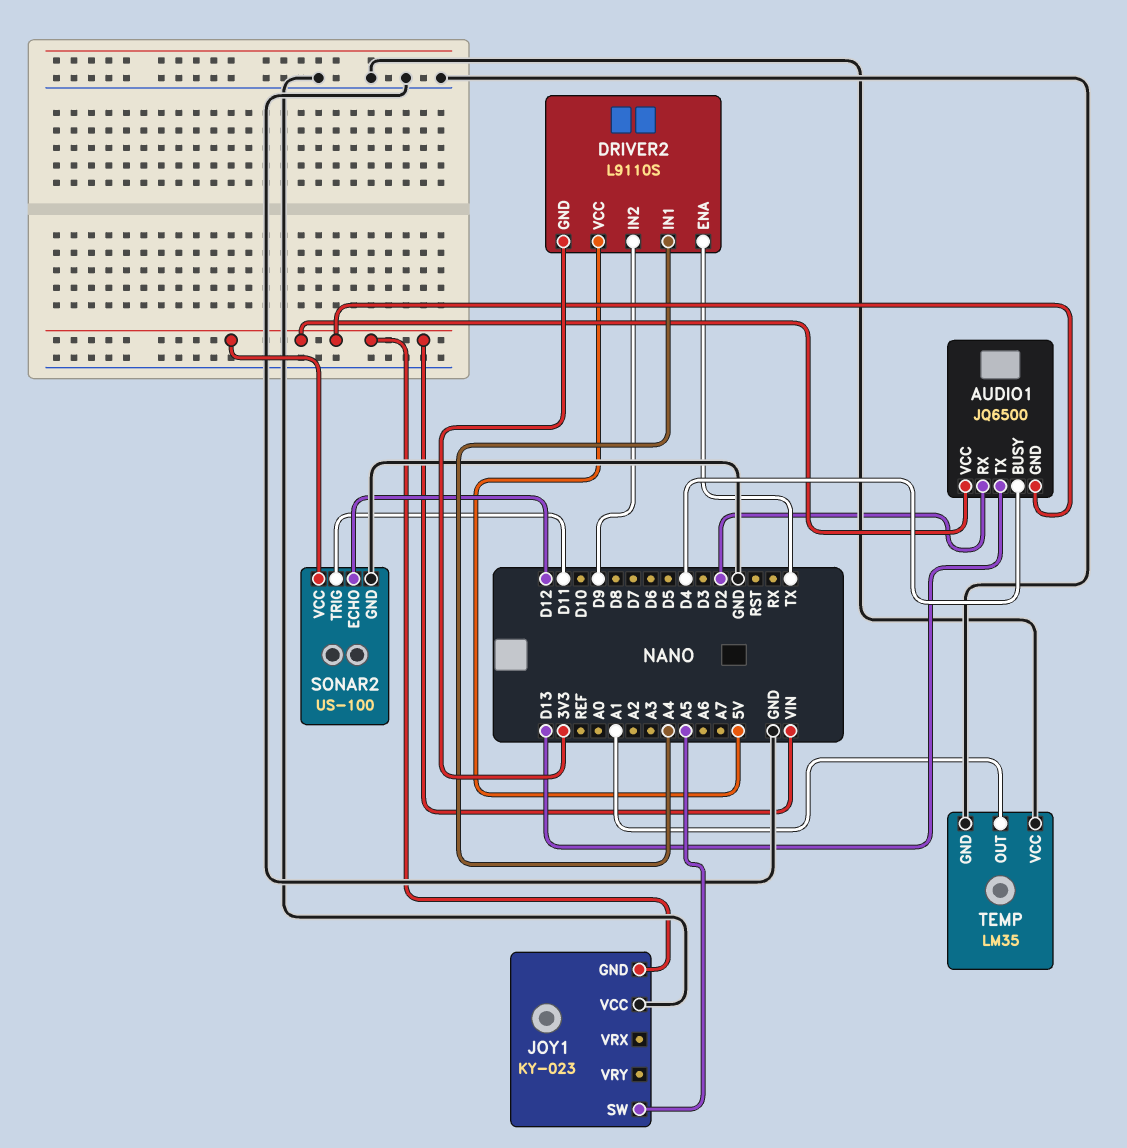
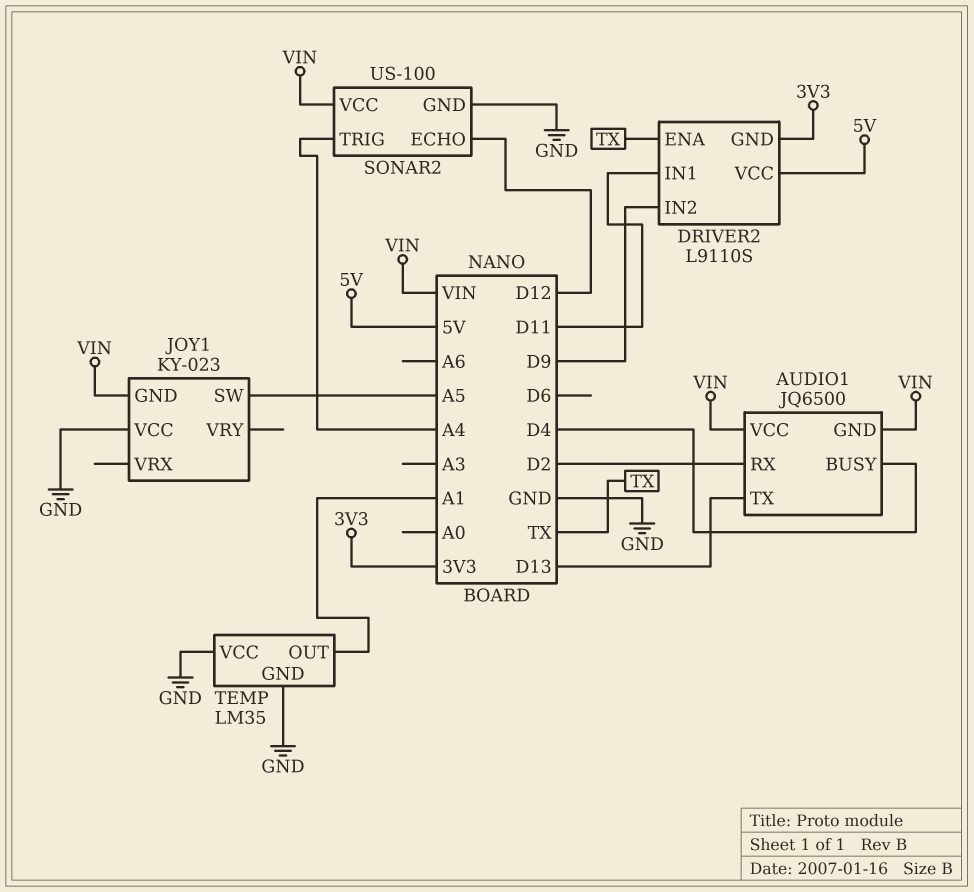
DRIVER2 pin IN1: A4 -> D11
SONAR2 pin TRIG: D11 -> A4

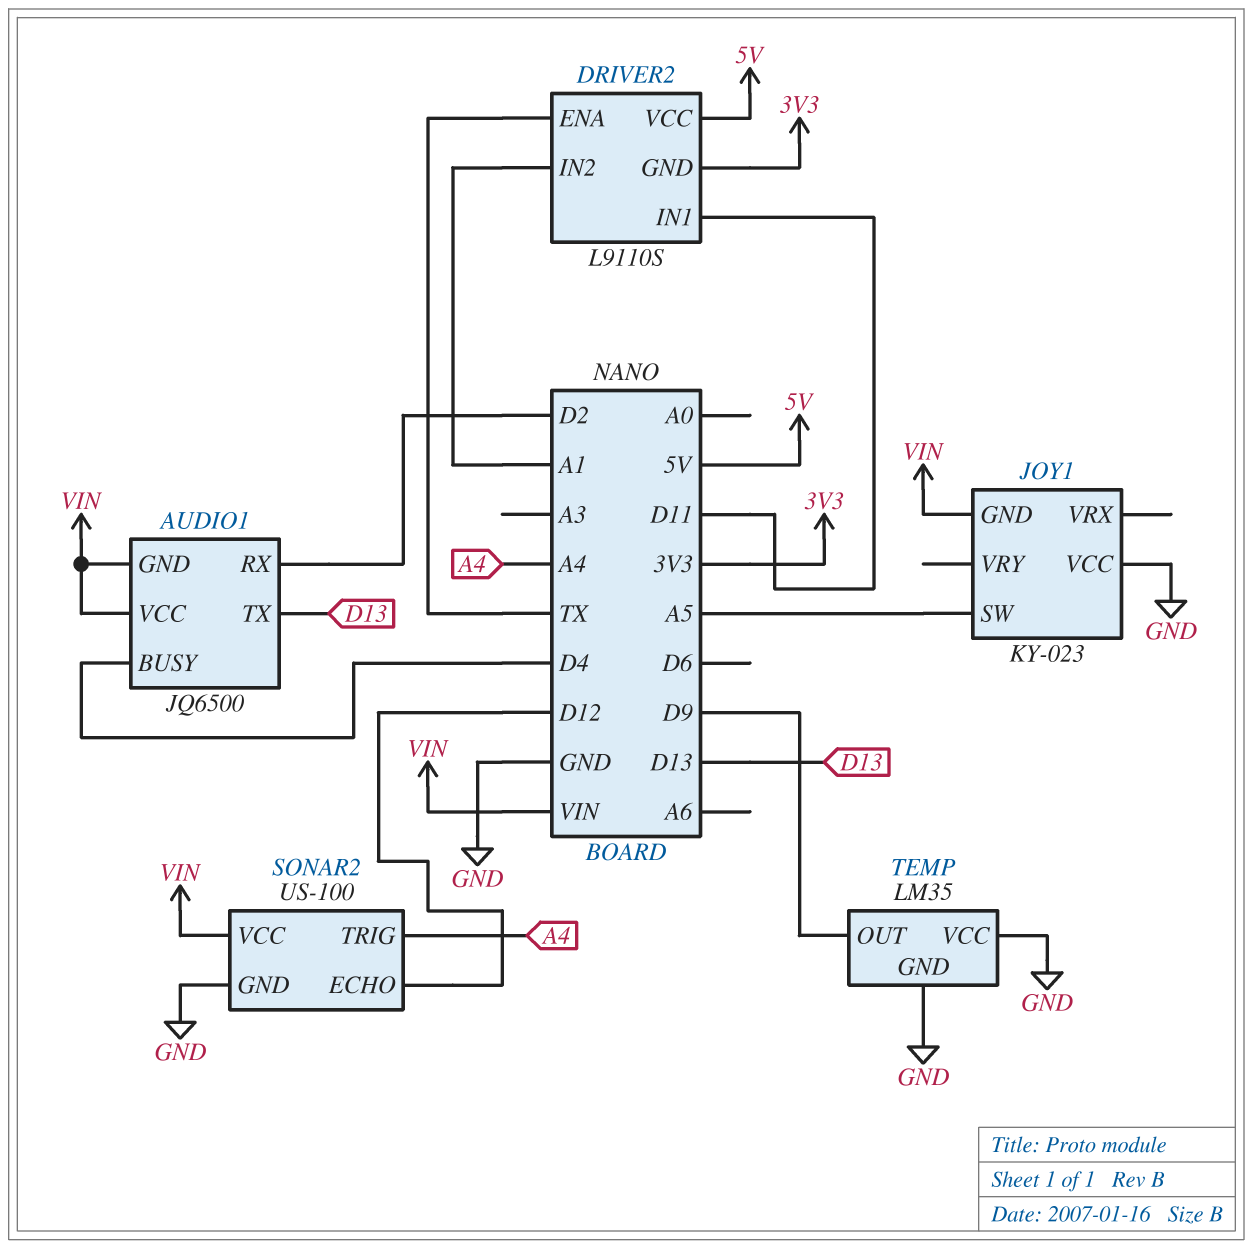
DRIVER2 pin IN2: D9 -> A1
TEMP pin OUT: A1 -> D9

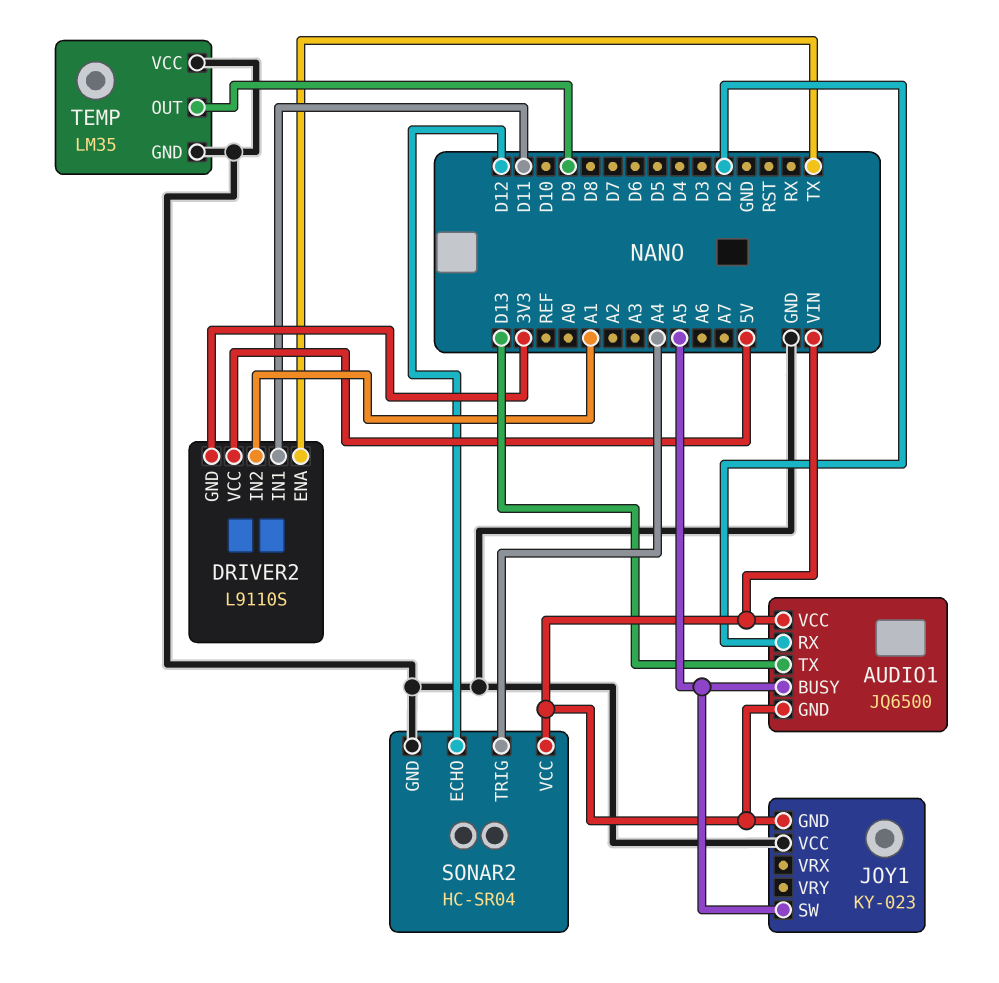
AUDIO1 pin BUSY: D4 -> A5
SONAR2: US-100 -> HC-SR04

